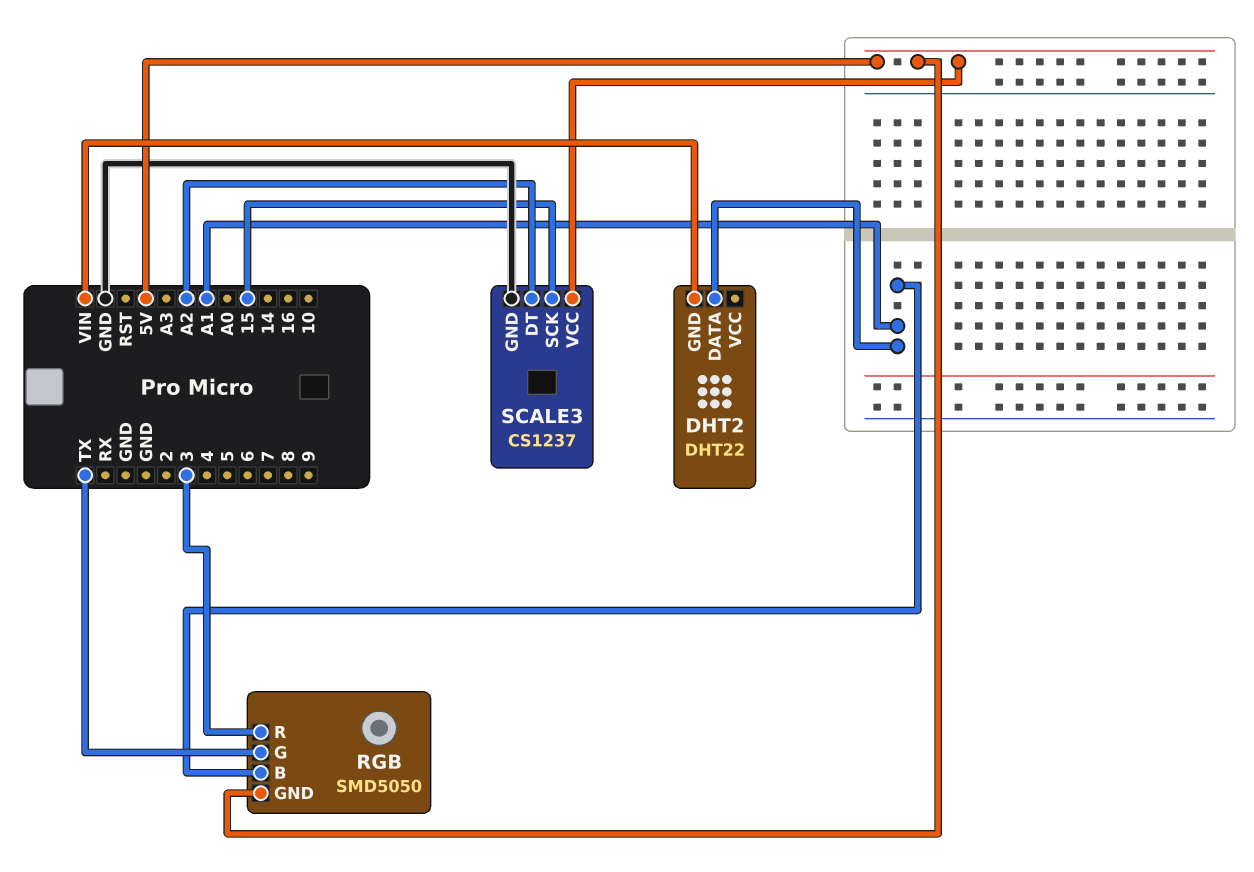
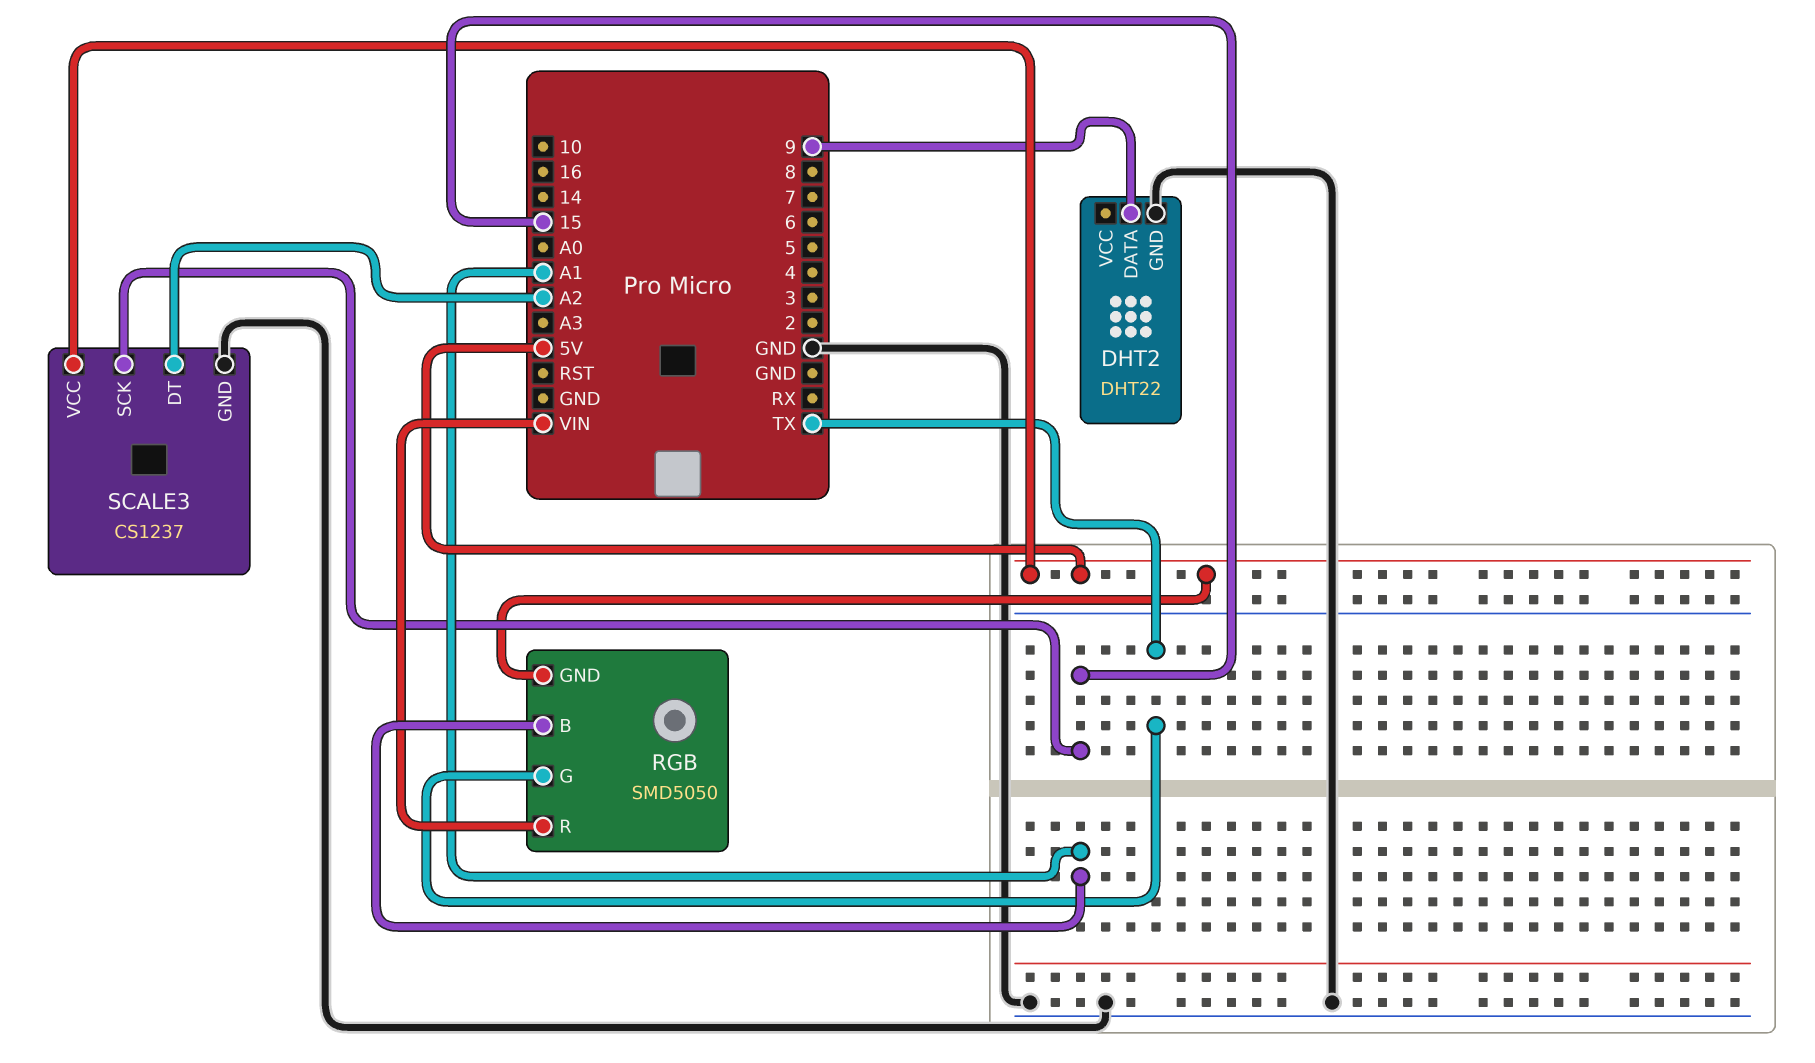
DHT2 pin DATA: A1 -> 9
DHT2 pin GND: VIN -> GND
RGB pin R: 3 -> VIN

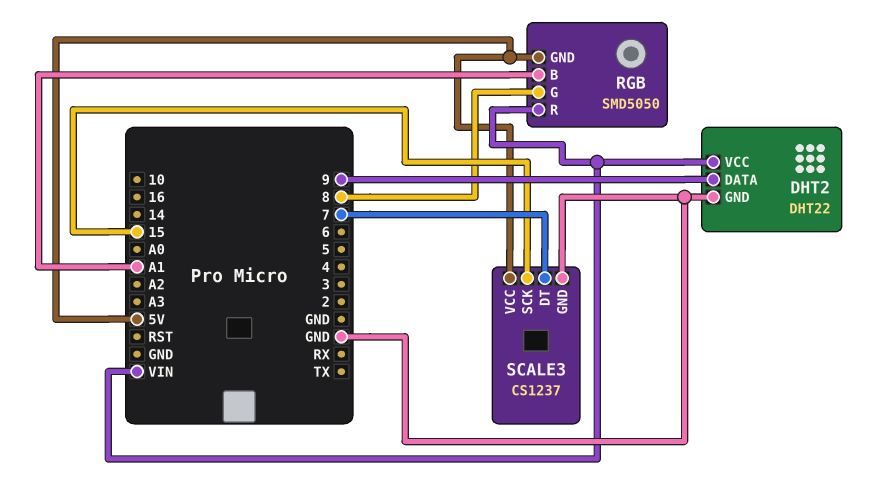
DHT2 pin VCC: none -> VIN
RGB pin G: TX -> 8
SCALE3 pin DT: A2 -> 7

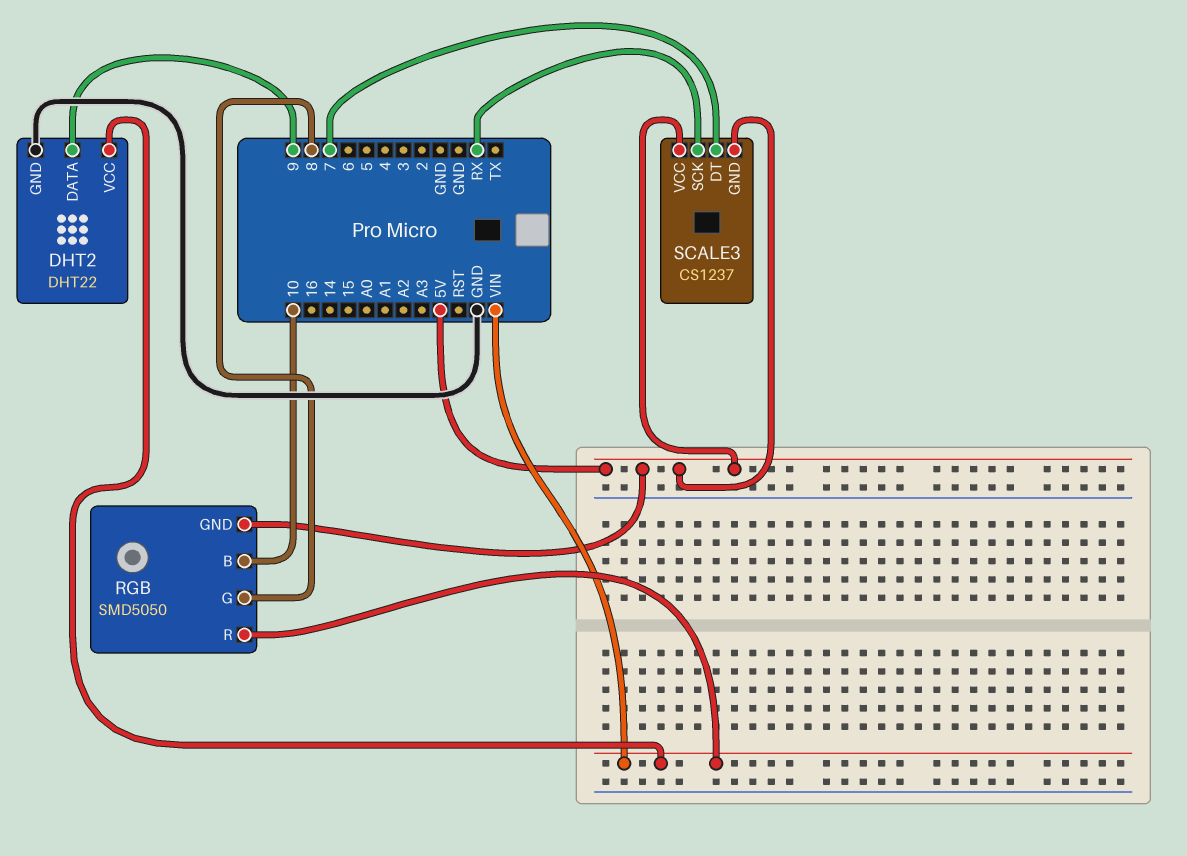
RGB pin B: A1 -> 10
SCALE3 pin GND: GND -> 5V
SCALE3 pin SCK: 15 -> RX

